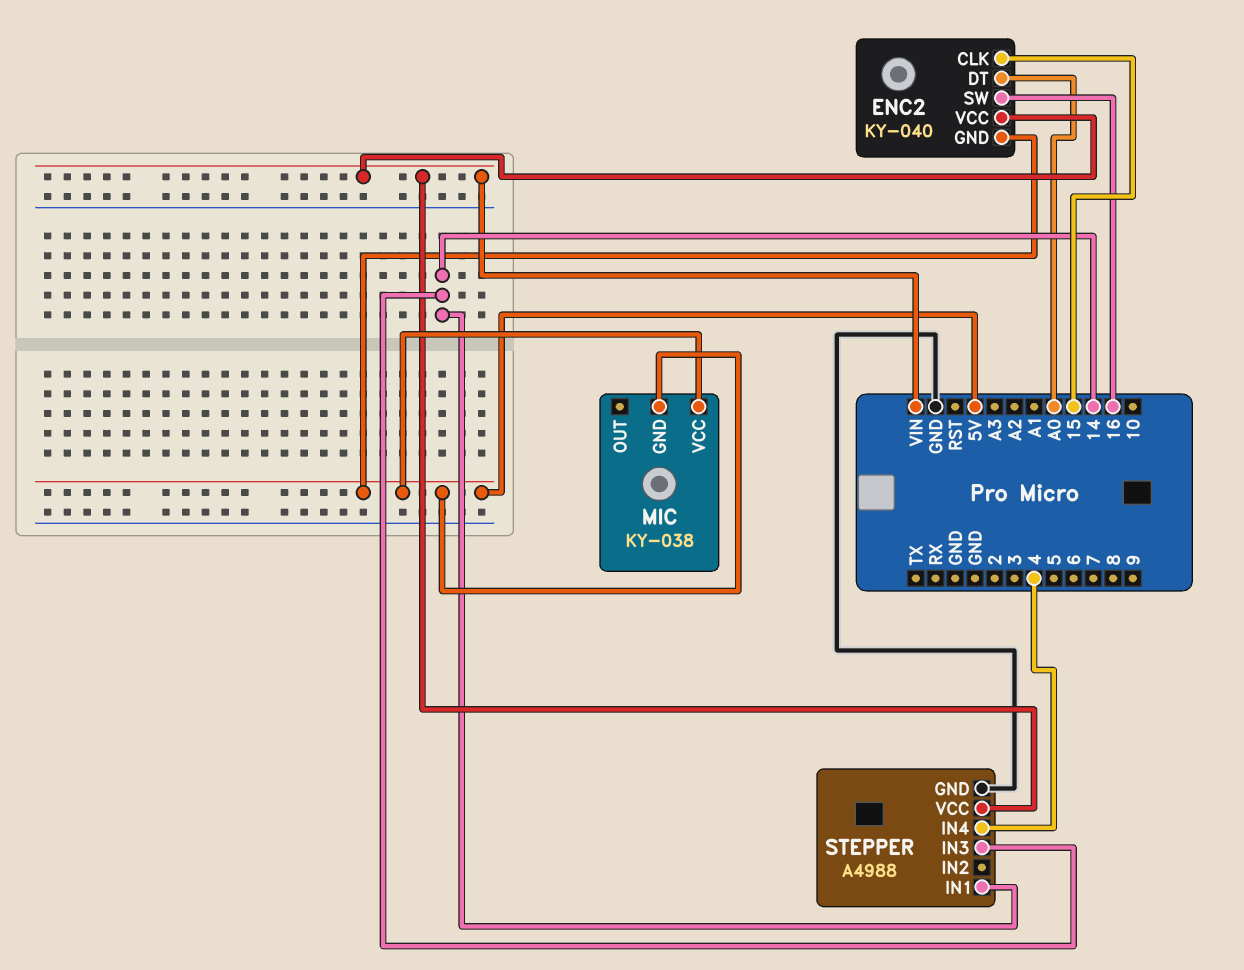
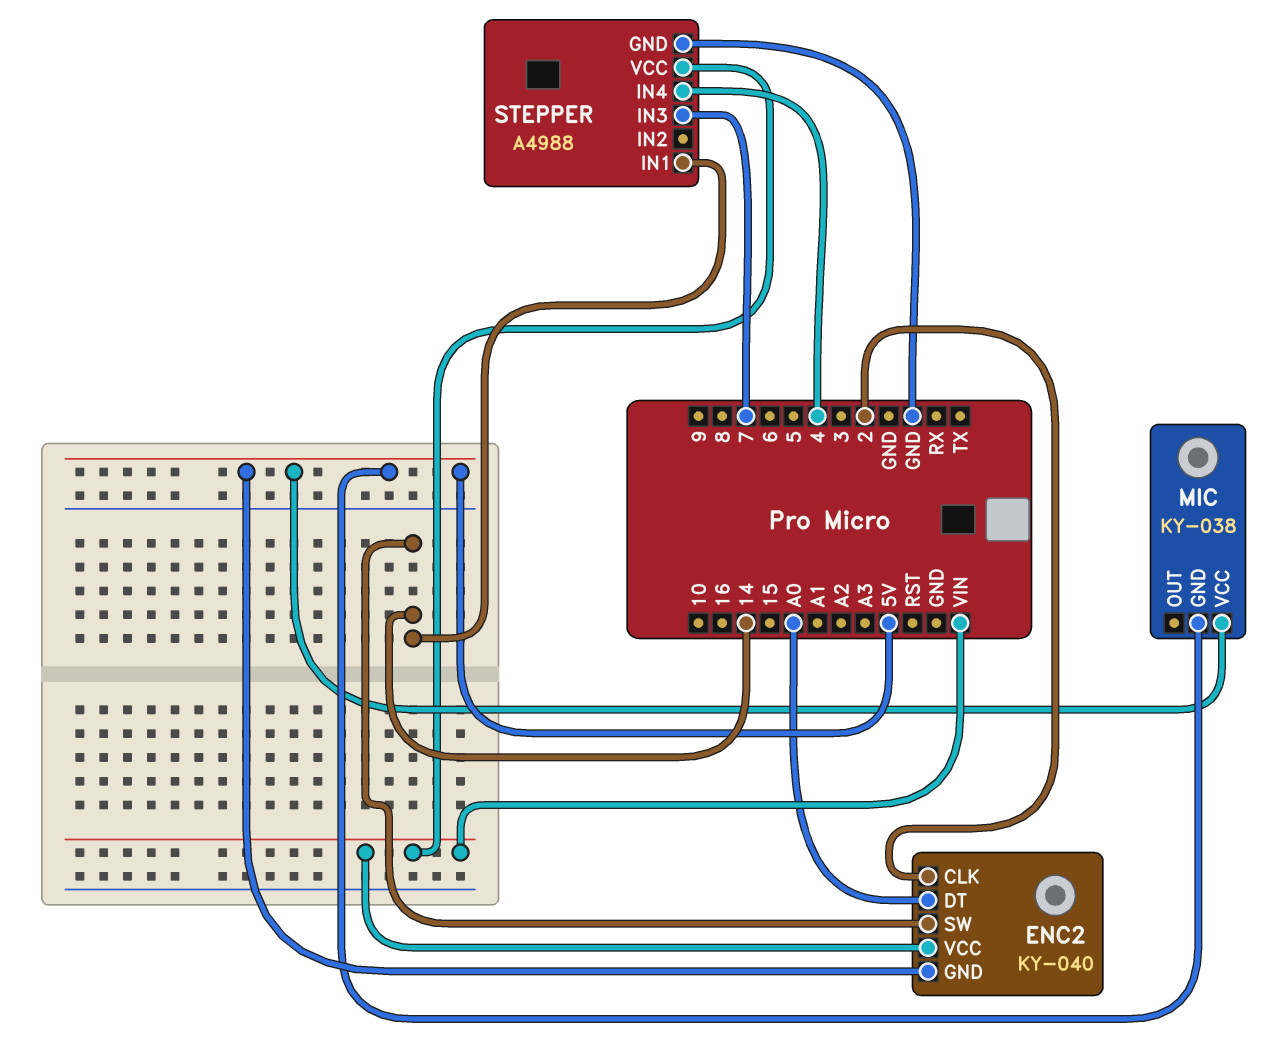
ENC2 pin CLK: 15 -> 2
ENC2 pin SW: 16 -> 14
STEPPER pin IN3: 14 -> 7

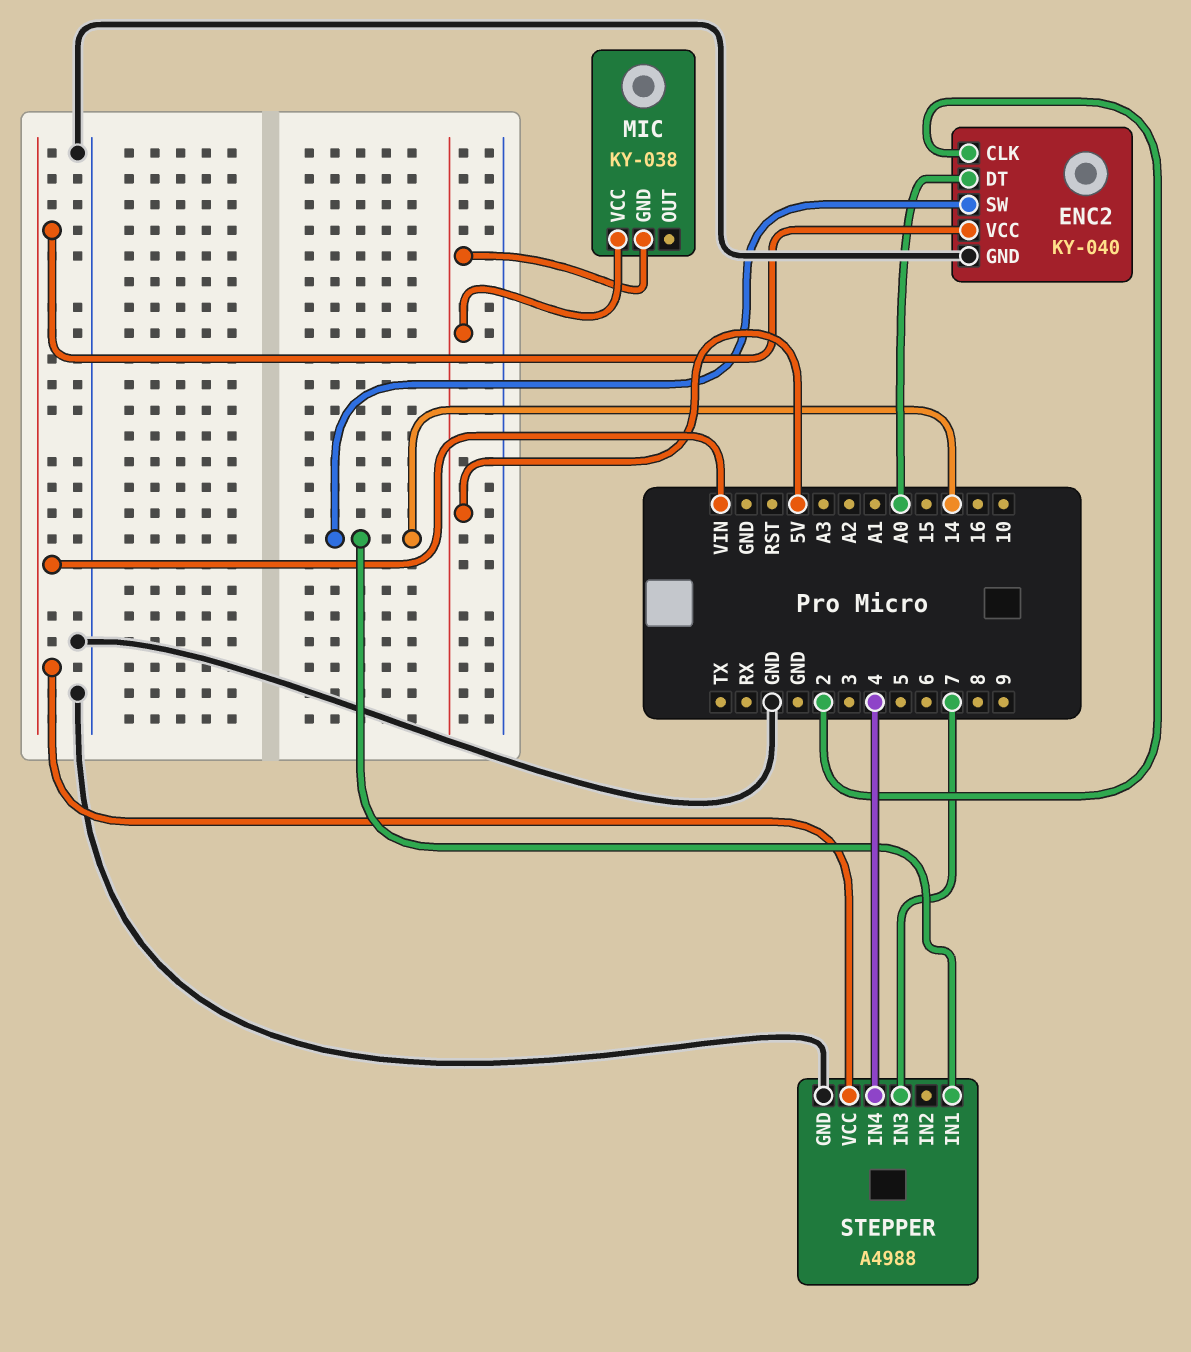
ENC2 pin GND: 5V -> GND

